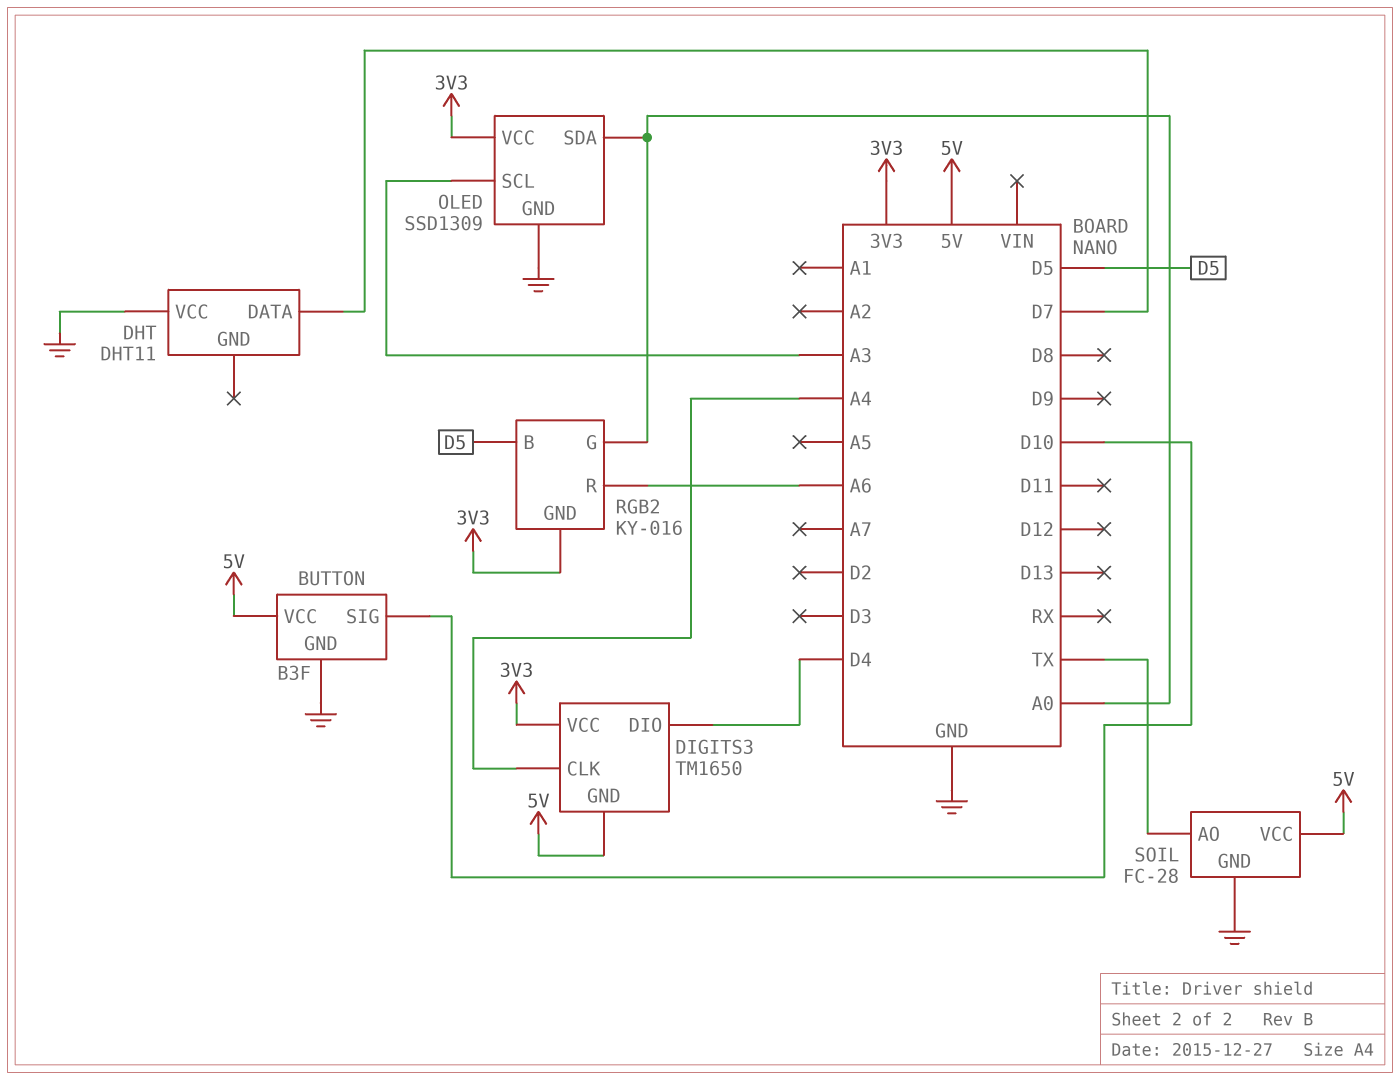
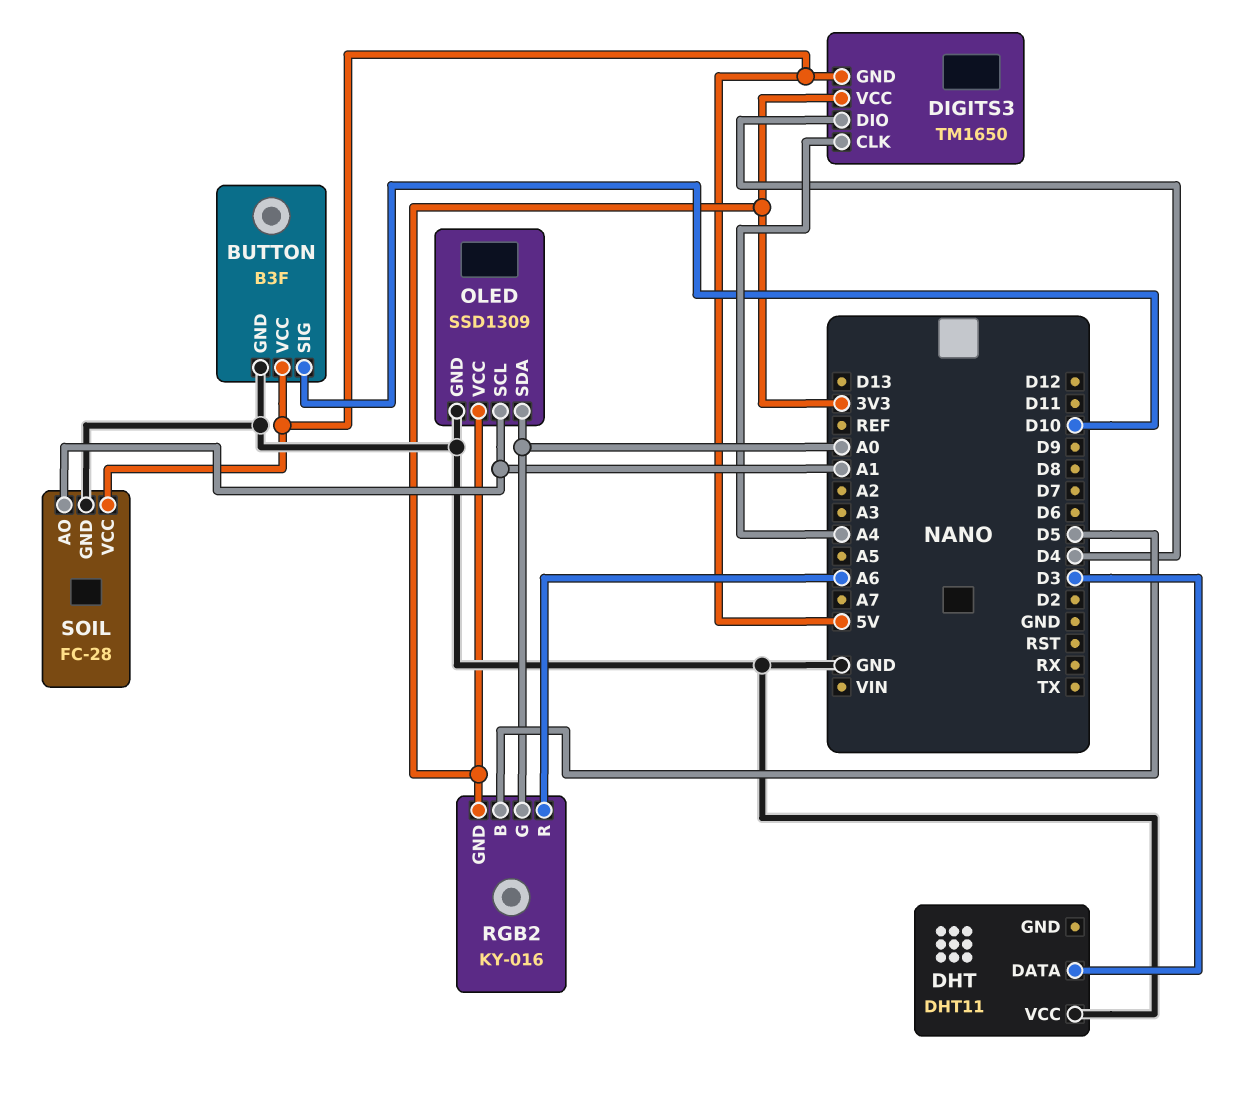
DHT pin DATA: D7 -> D3
OLED pin SCL: A3 -> A1
SOIL pin AO: TX -> A1

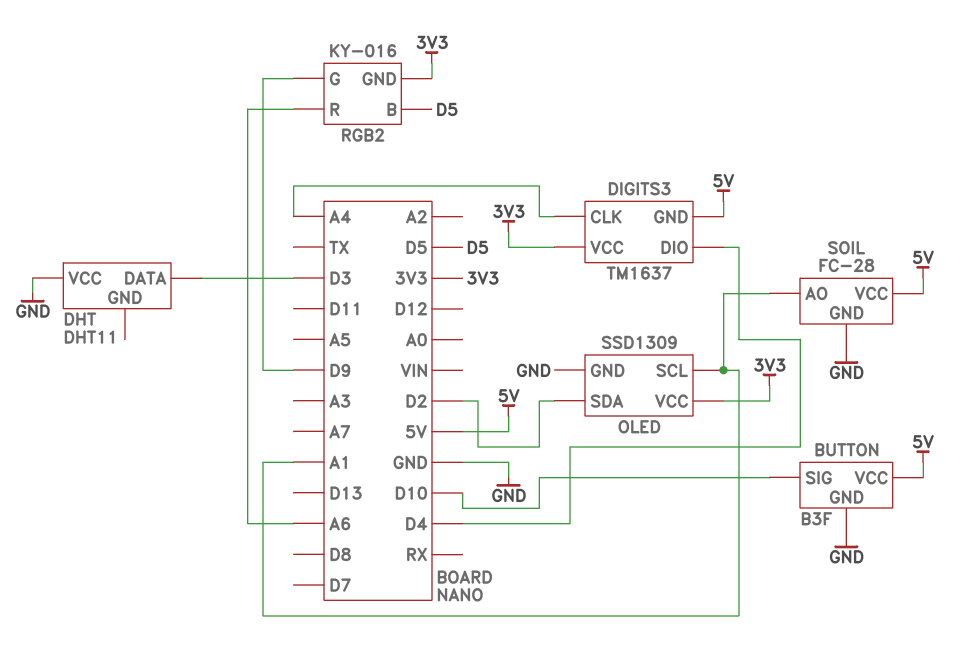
DIGITS3: TM1650 -> TM1637
OLED pin SDA: A0 -> D2
RGB2 pin G: A0 -> D9

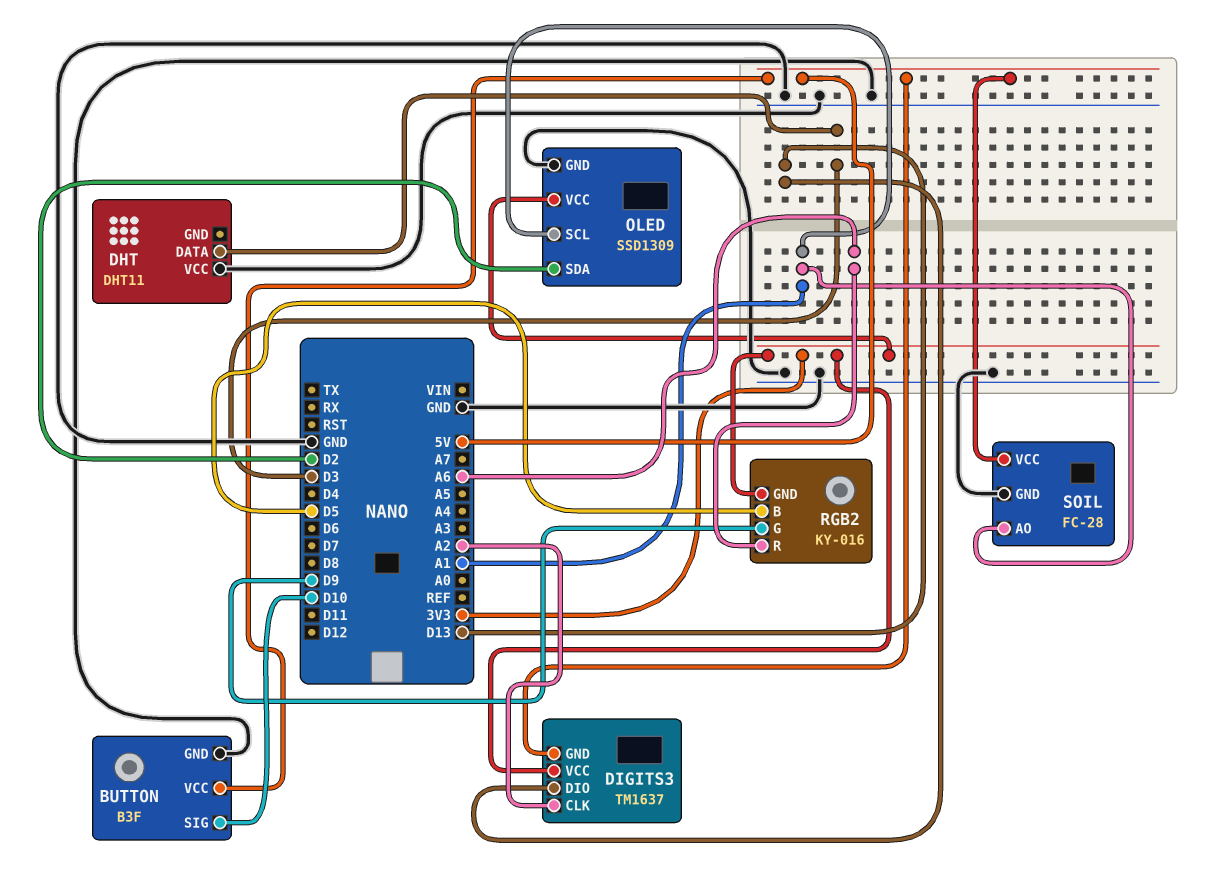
DIGITS3 pin CLK: A4 -> A2
DIGITS3 pin DIO: D4 -> D13

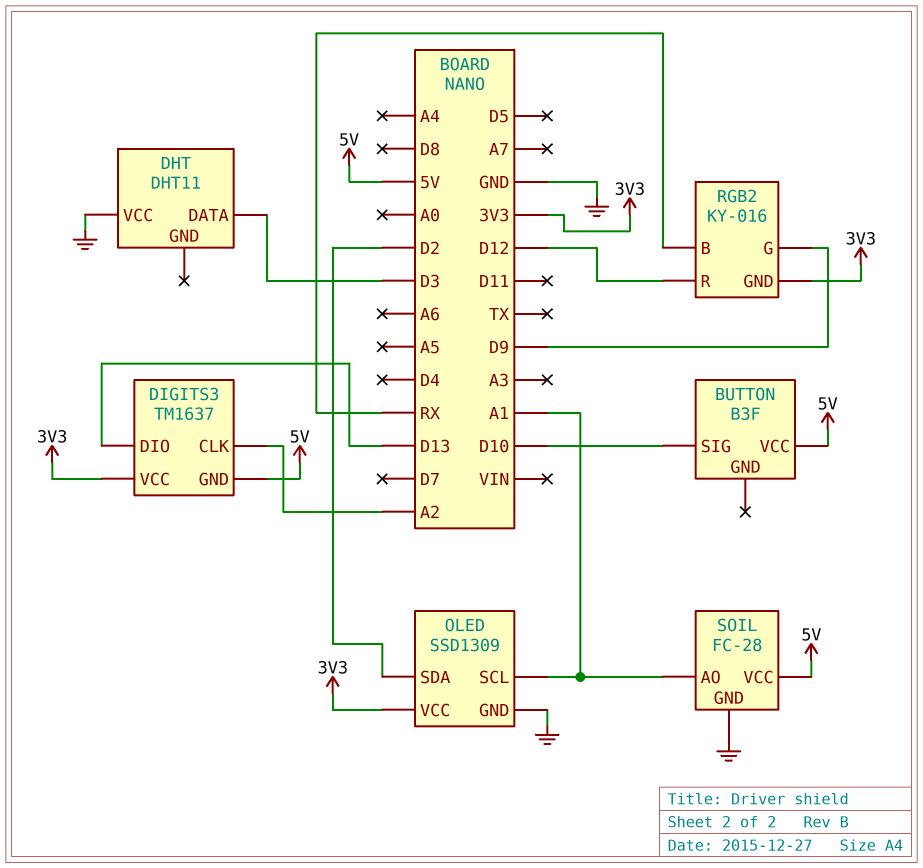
BUTTON pin GND: GND -> none
RGB2 pin B: D5 -> RX
RGB2 pin R: A6 -> D12

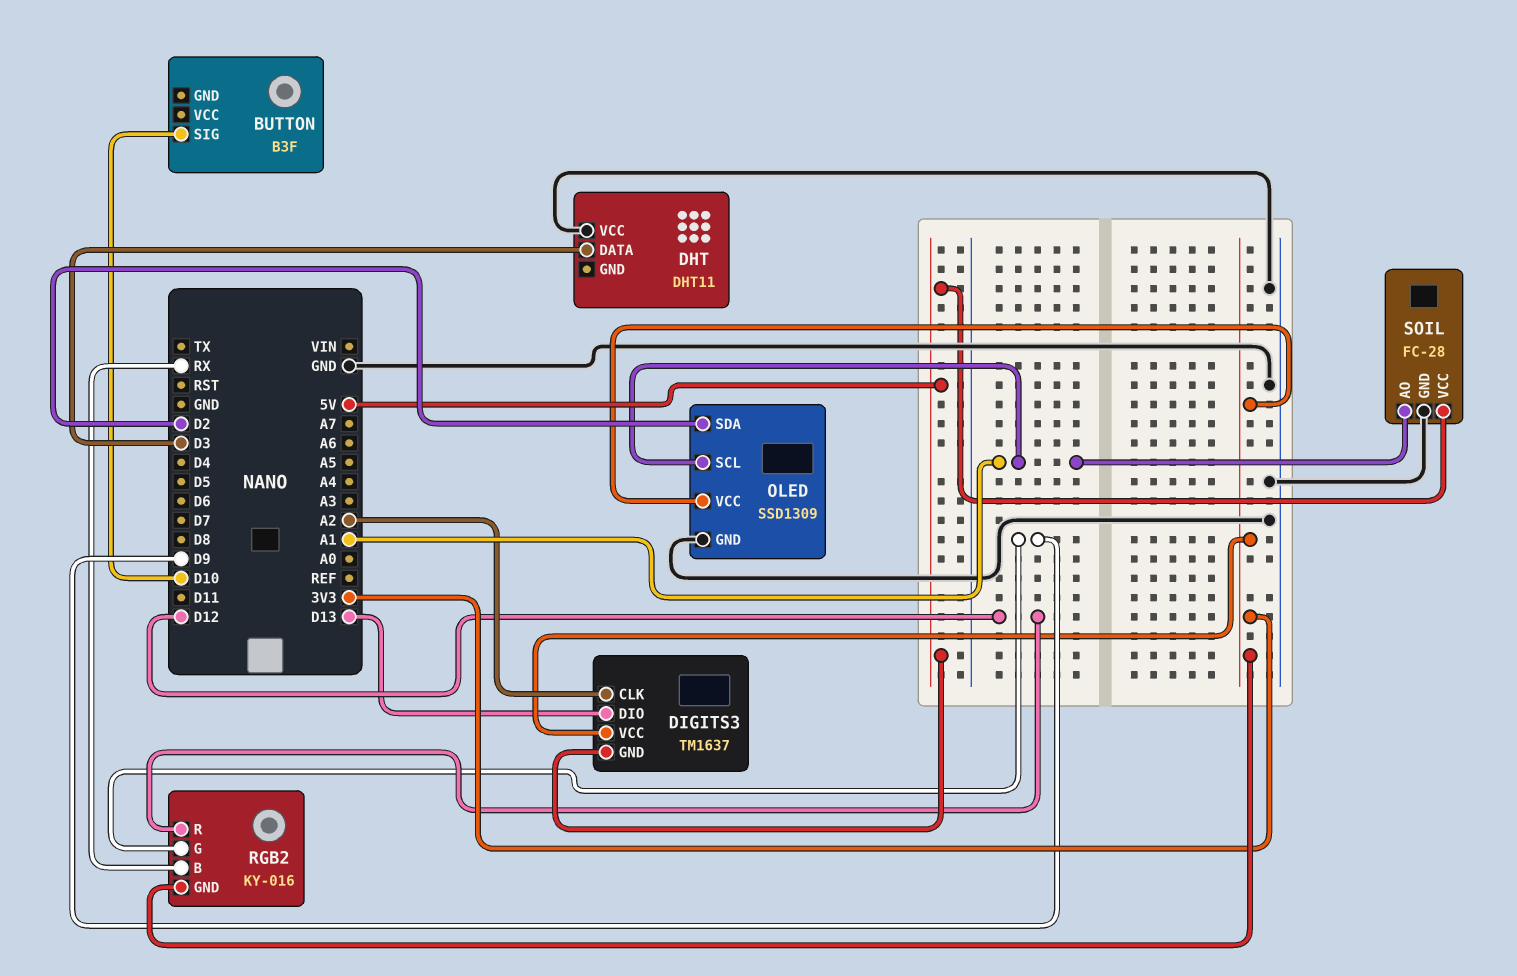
BUTTON pin VCC: 5V -> none

